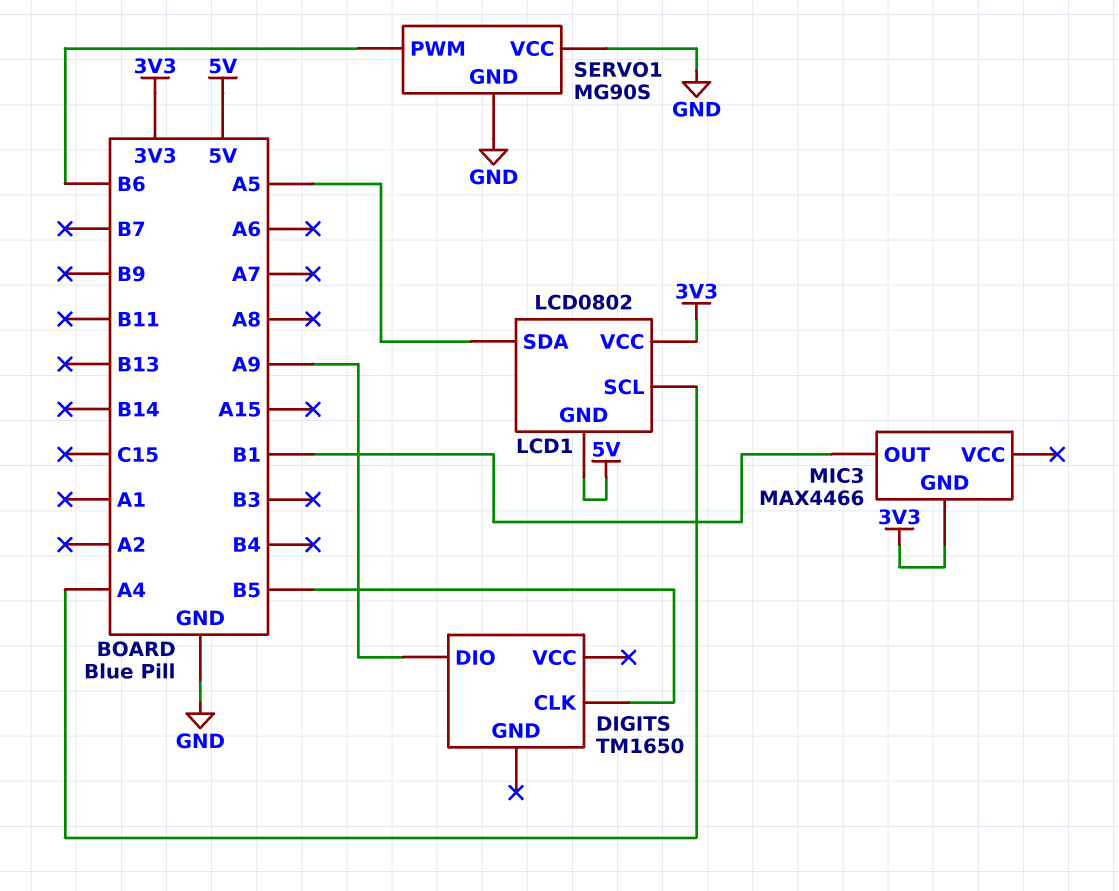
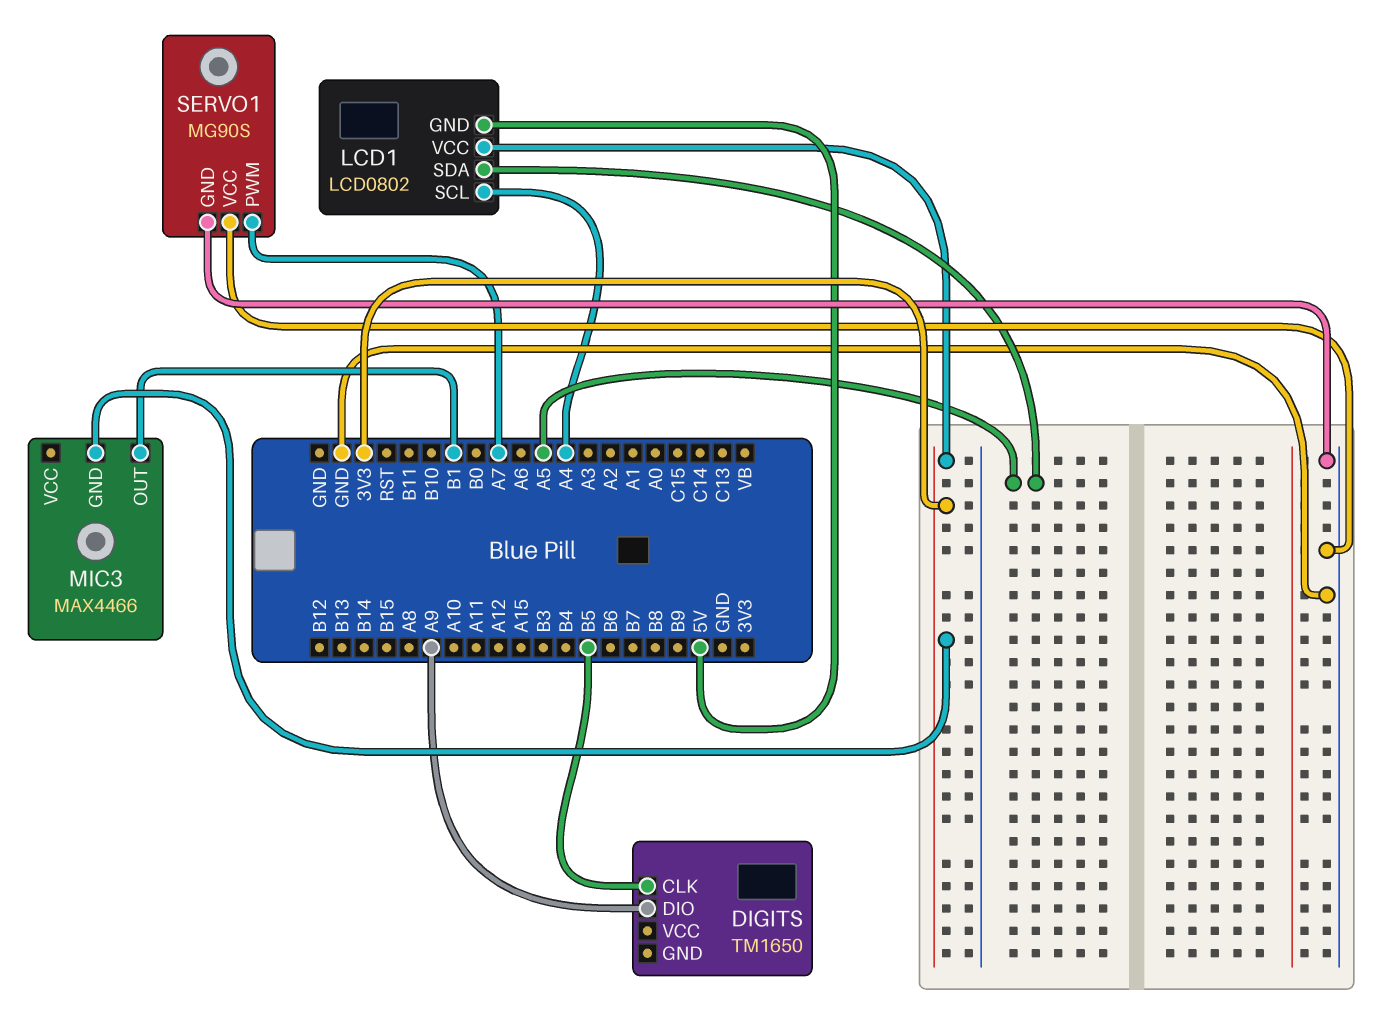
SERVO1 pin PWM: B6 -> A7

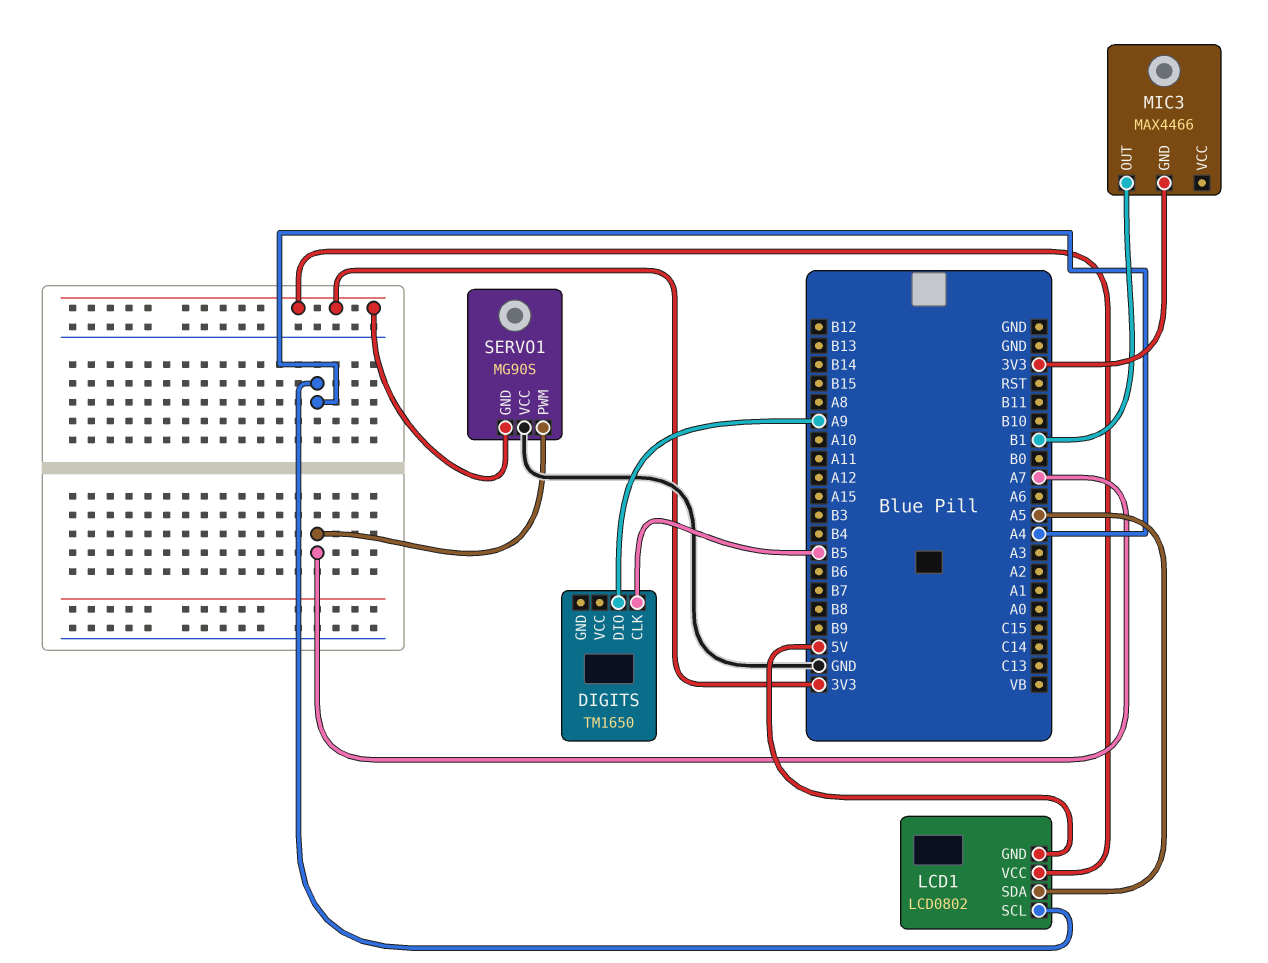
SERVO1 pin GND: GND -> 3V3

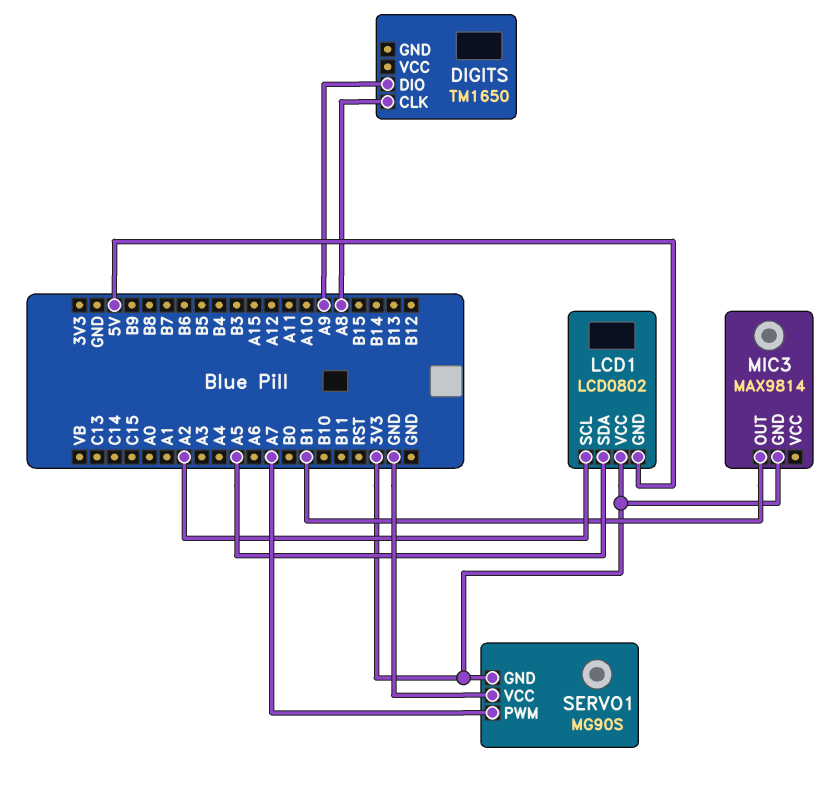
DIGITS pin CLK: B5 -> A8
LCD1 pin SCL: A4 -> A2
MIC3: MAX4466 -> MAX9814

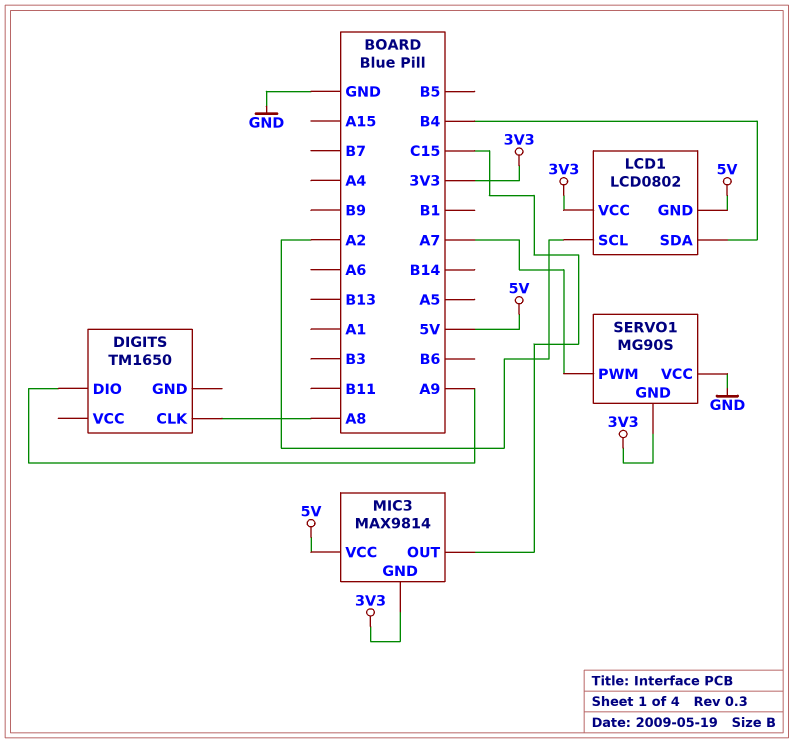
LCD1 pin SDA: A5 -> B4
MIC3 pin OUT: B1 -> C15
MIC3 pin VCC: none -> 5V

